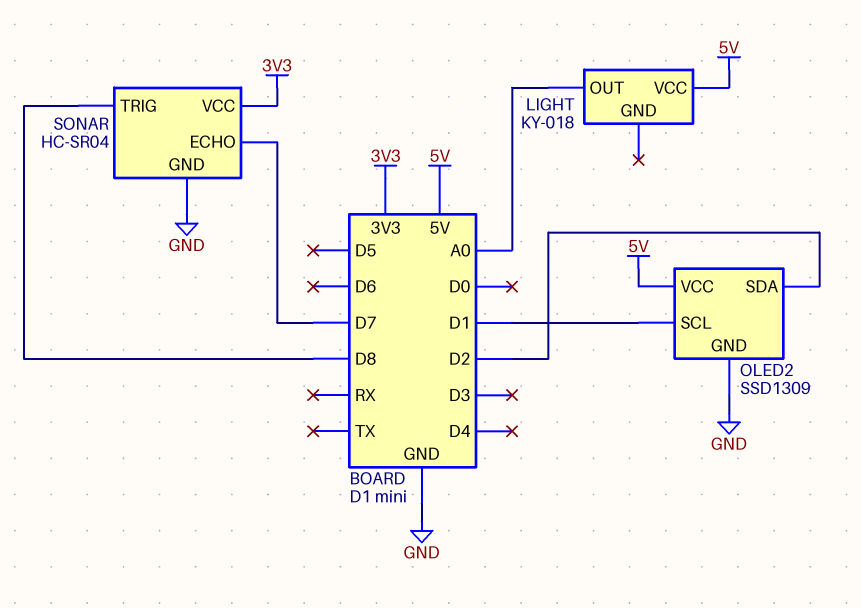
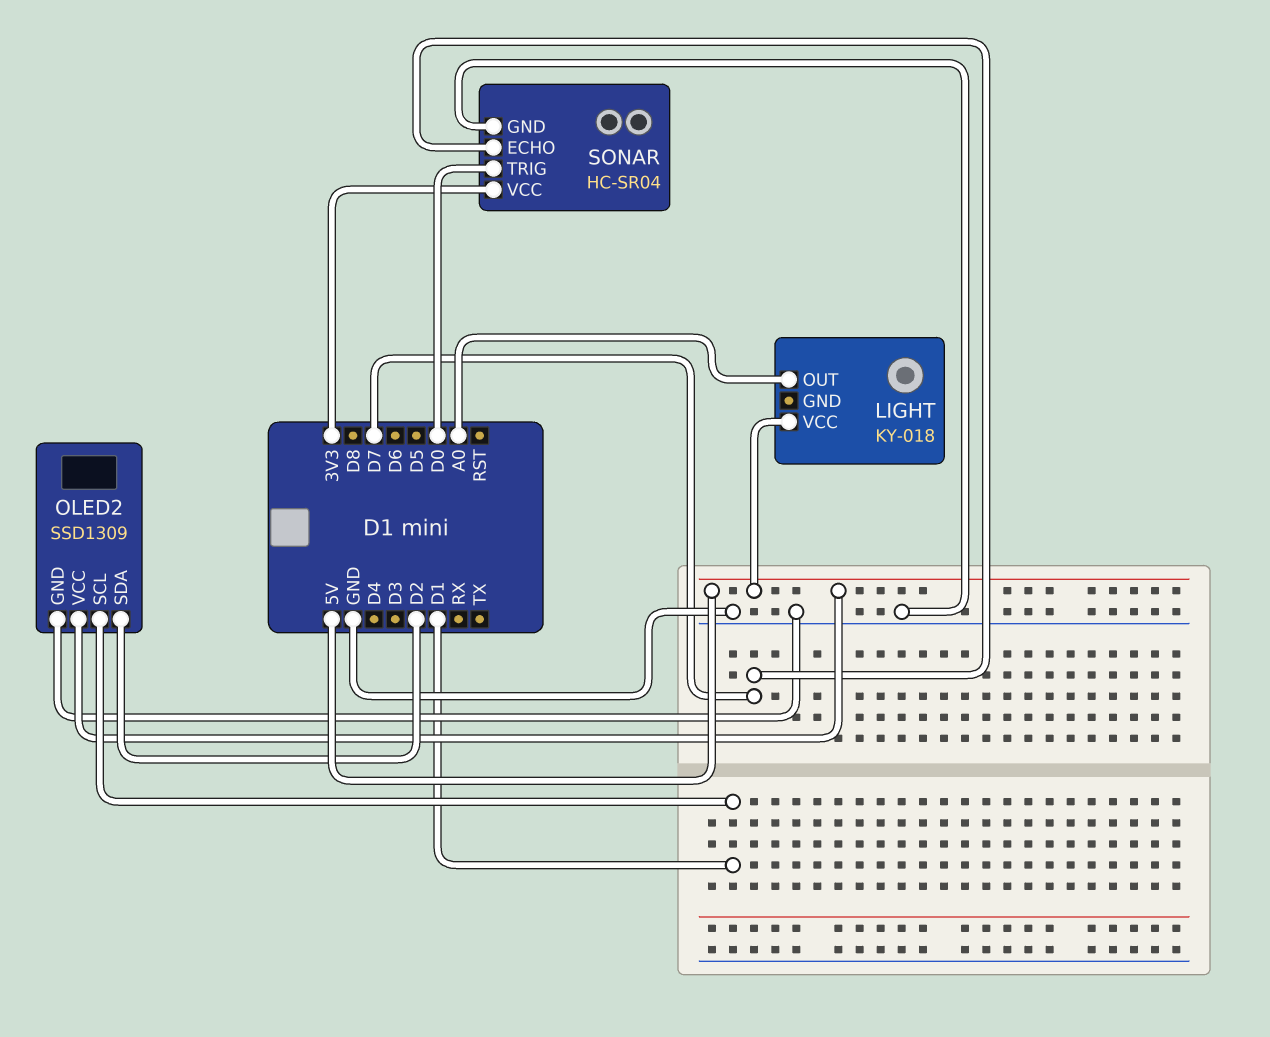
SONAR pin TRIG: D8 -> D0

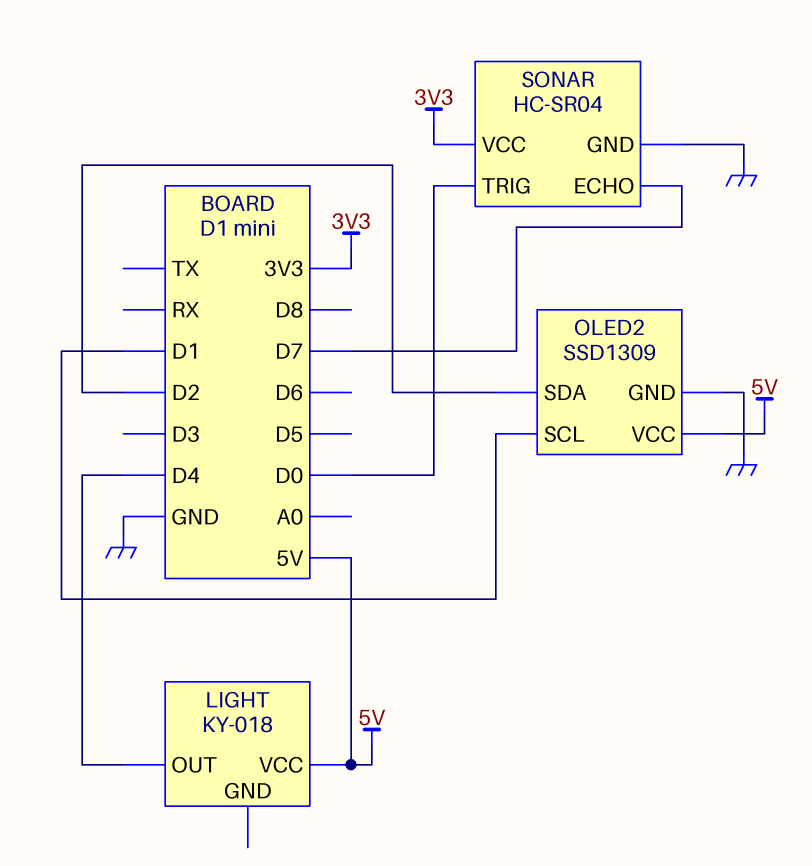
LIGHT pin OUT: A0 -> D4

